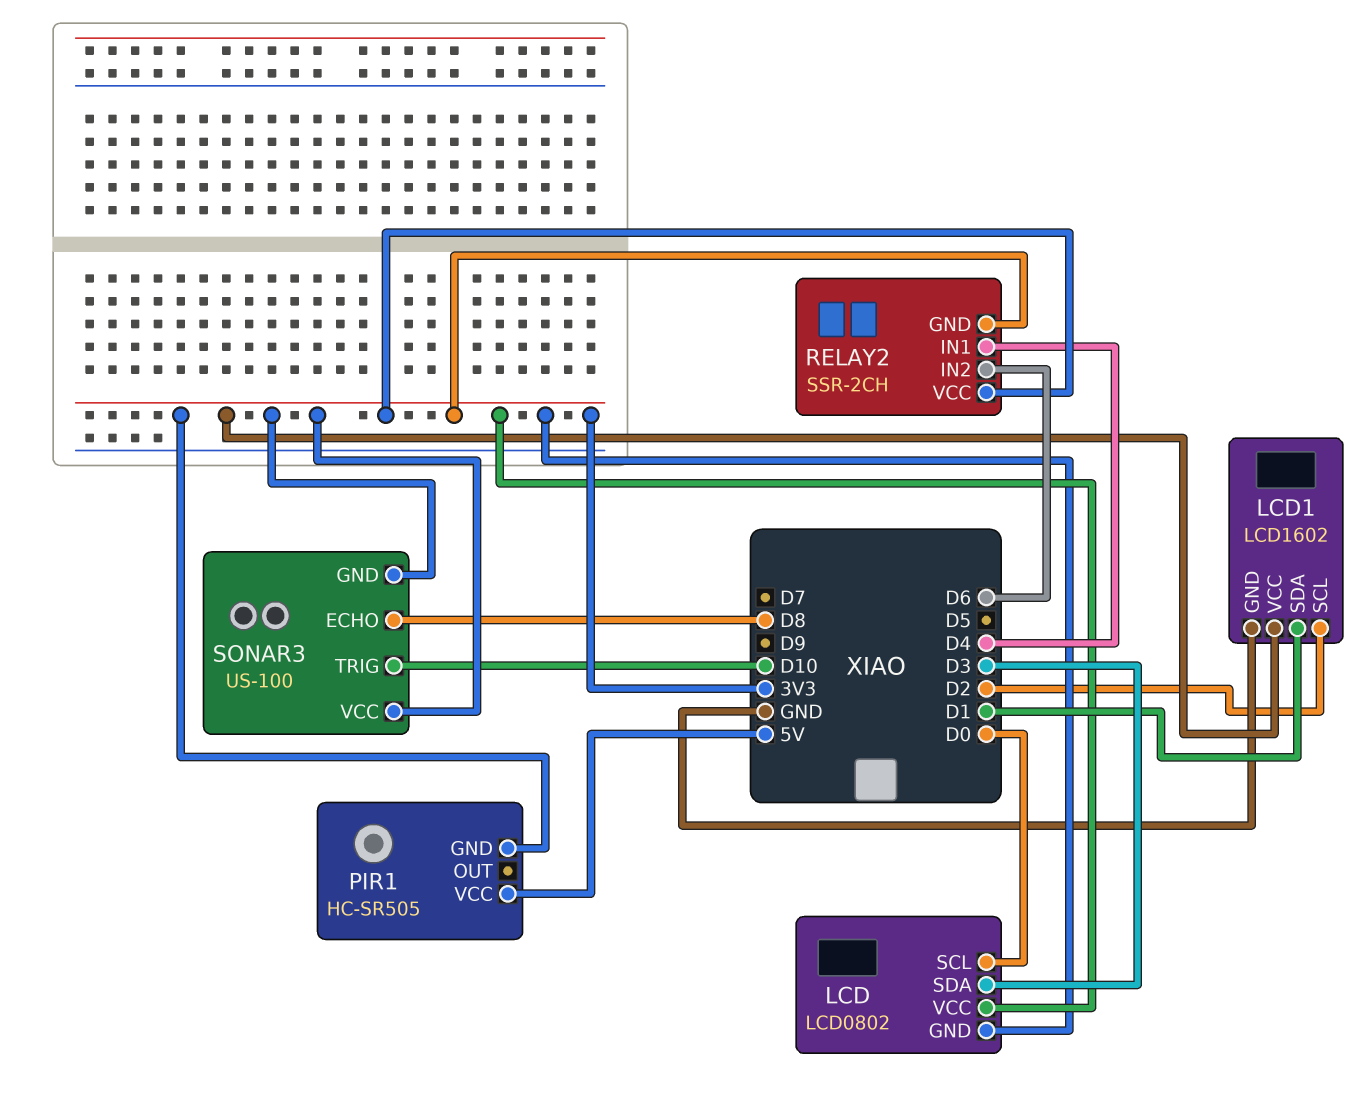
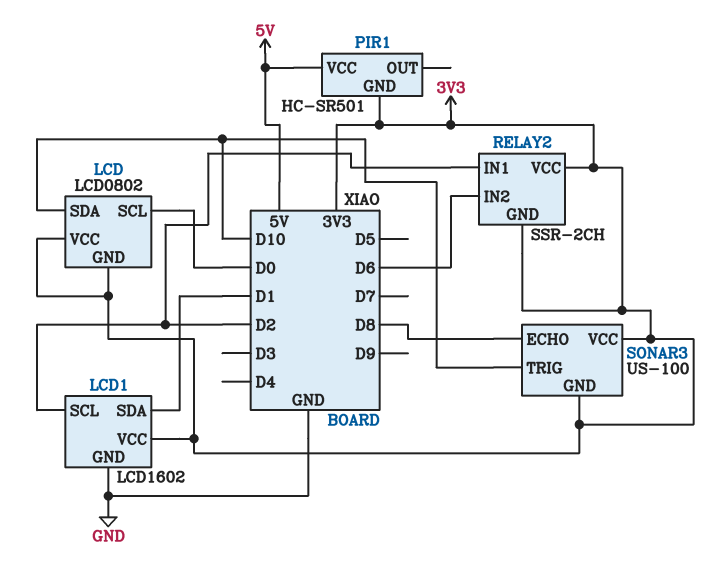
LCD pin SDA: D3 -> D10
PIR1: HC-SR505 -> HC-SR501
RELAY2 pin IN1: D4 -> D2

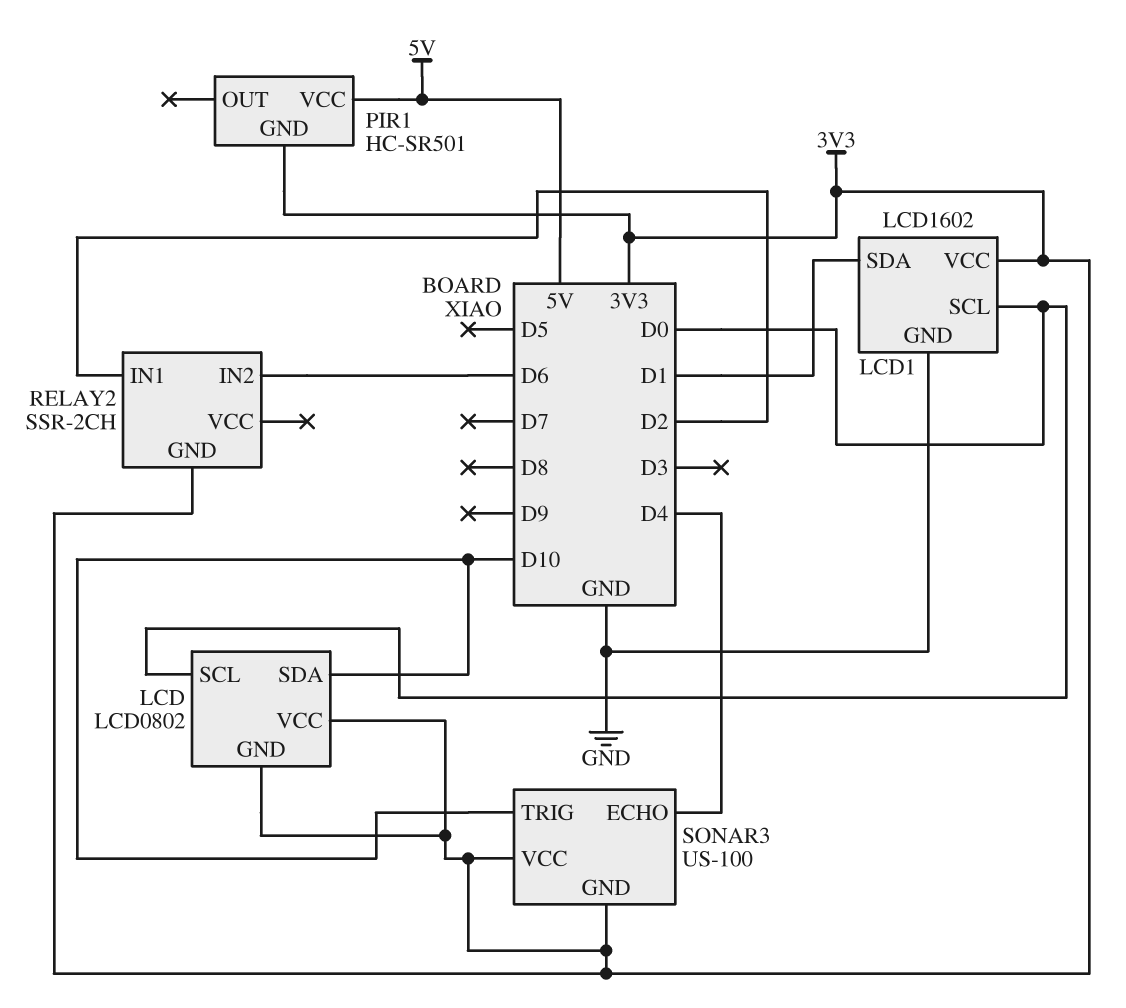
LCD1 pin SCL: D2 -> D0
RELAY2 pin VCC: 3V3 -> none
SONAR3 pin ECHO: D8 -> D4

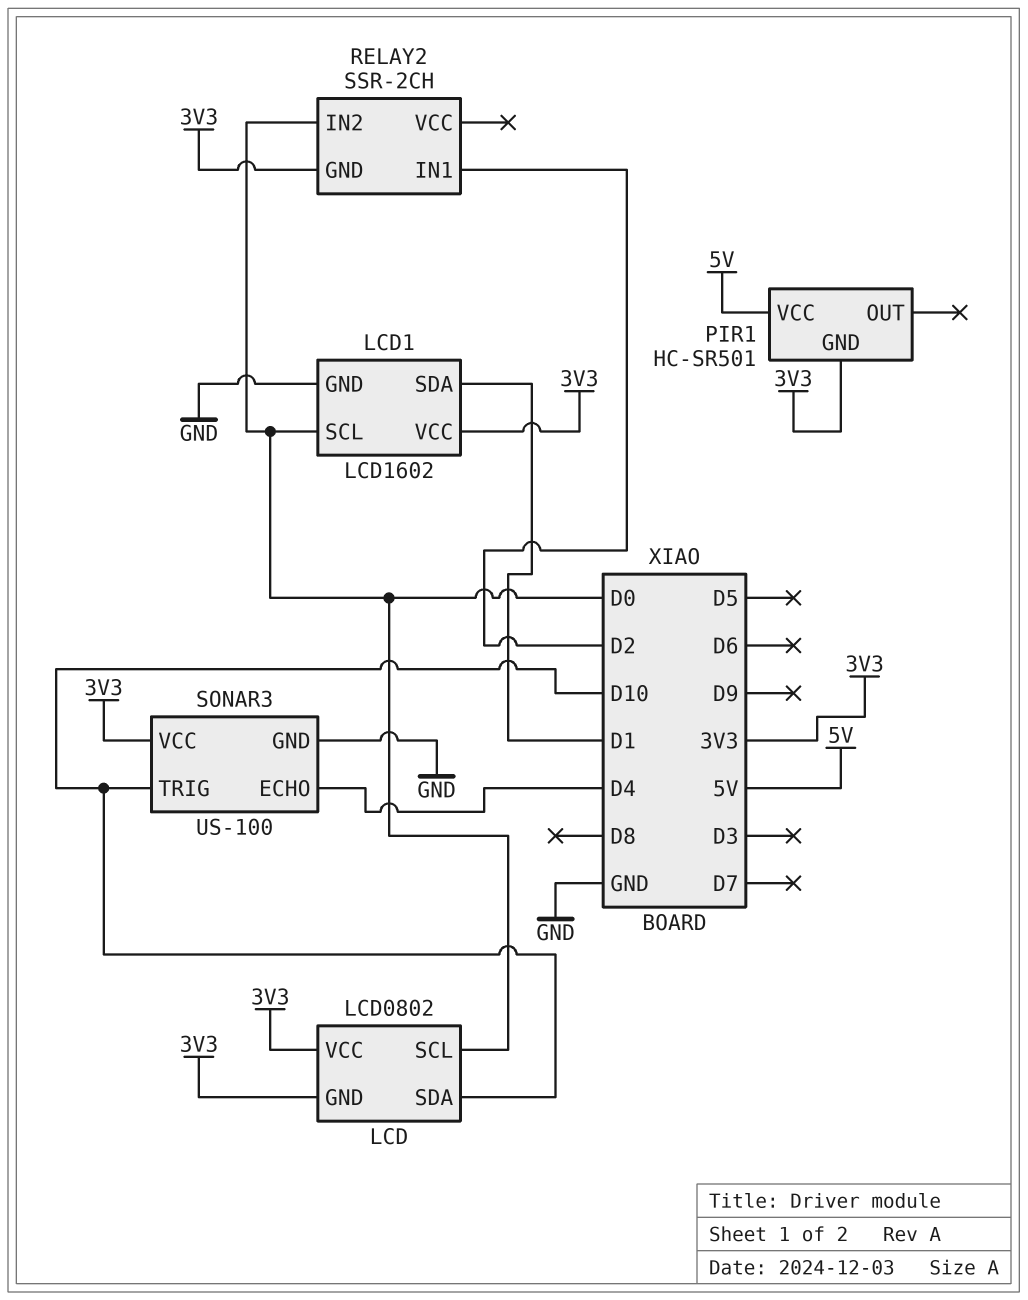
RELAY2 pin IN2: D6 -> D0
SONAR3 pin GND: 3V3 -> GND

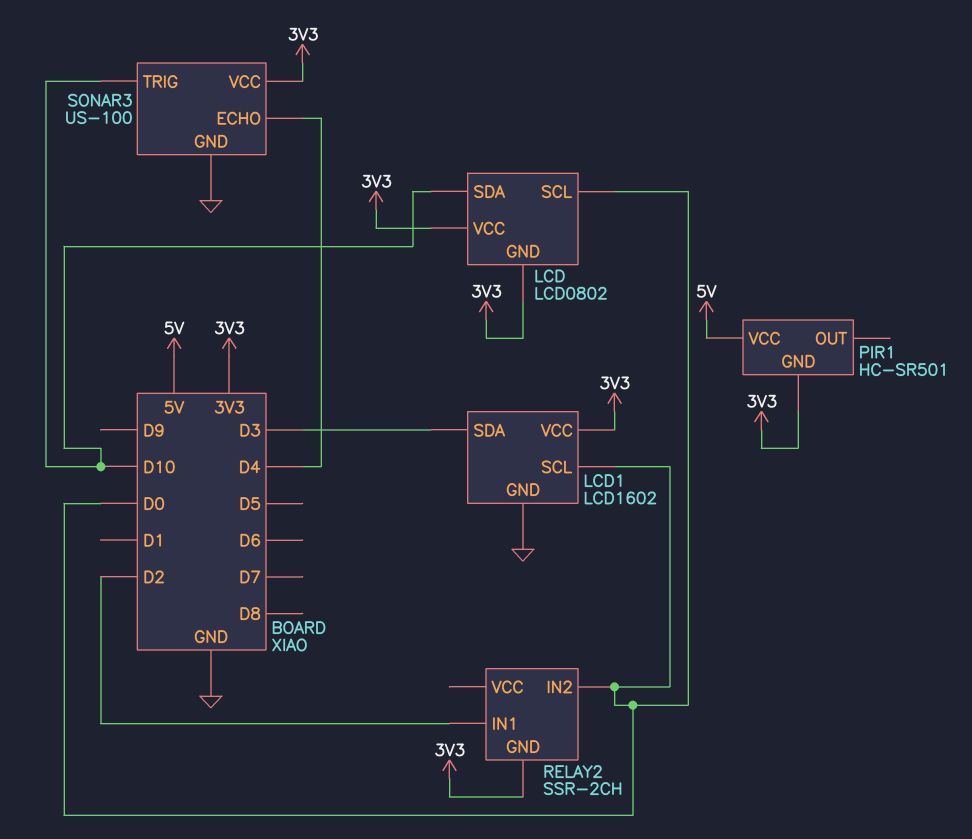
LCD1 pin SDA: D1 -> D3

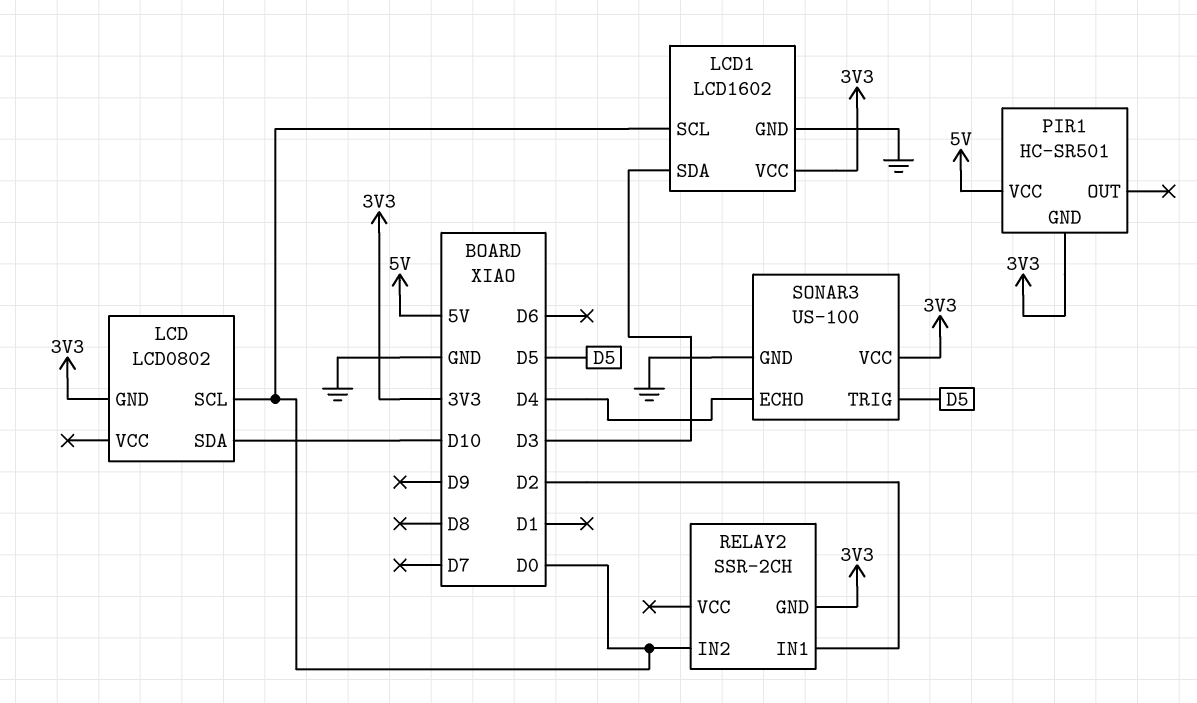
LCD pin VCC: 3V3 -> none
SONAR3 pin TRIG: D10 -> D5

